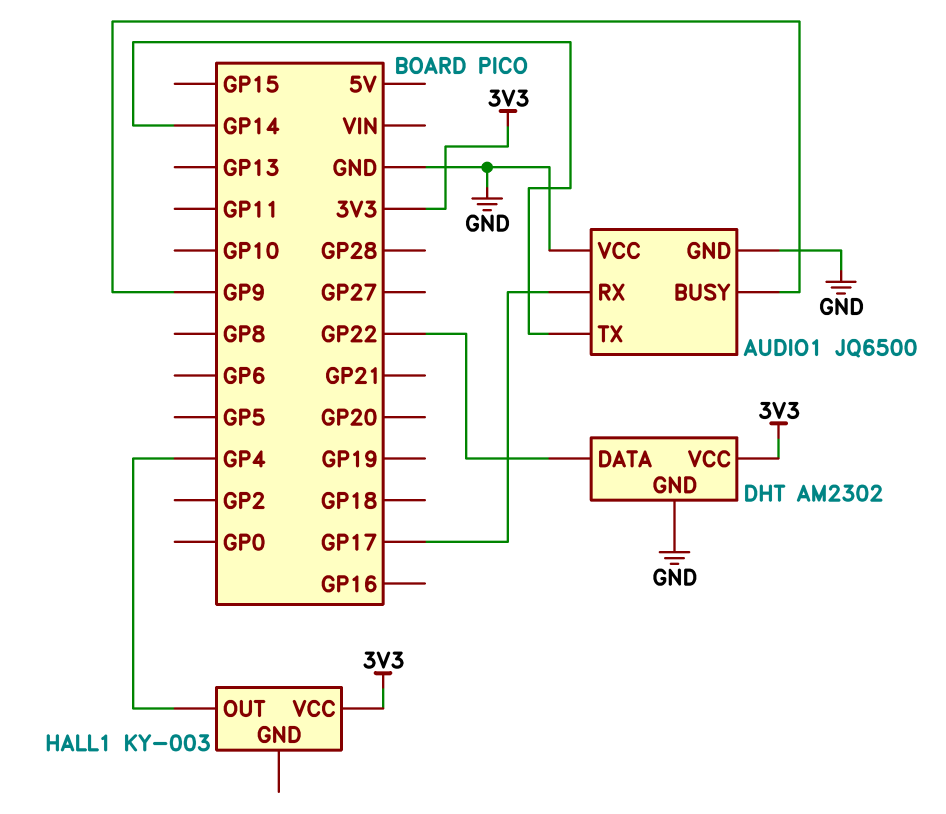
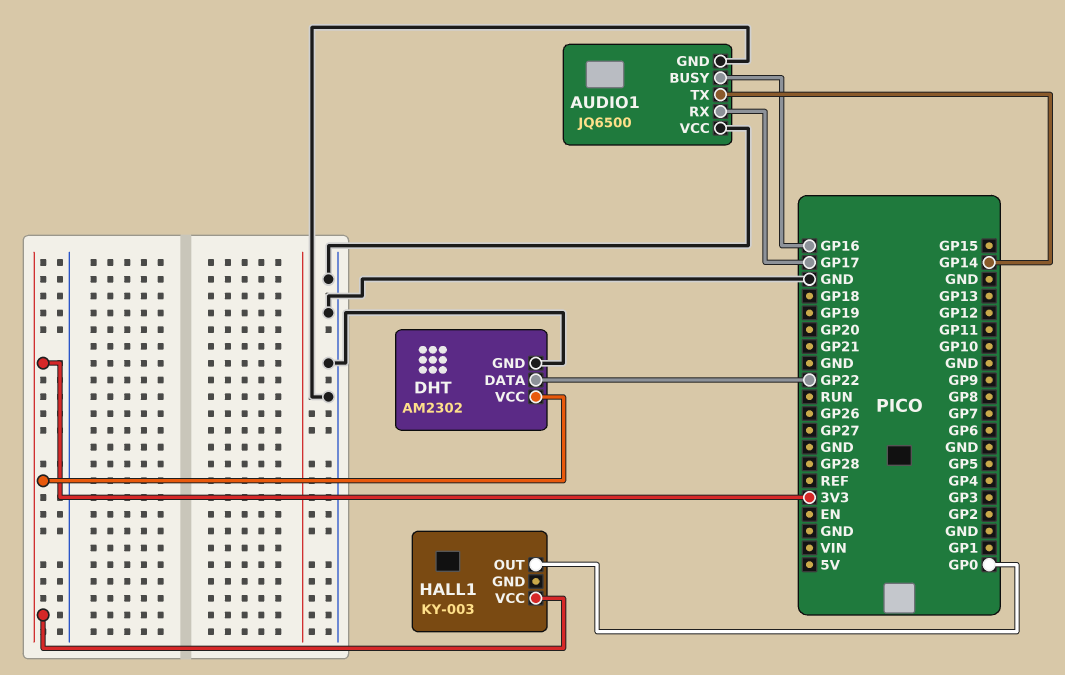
AUDIO1 pin BUSY: GP9 -> GP16
HALL1 pin OUT: GP4 -> GP0

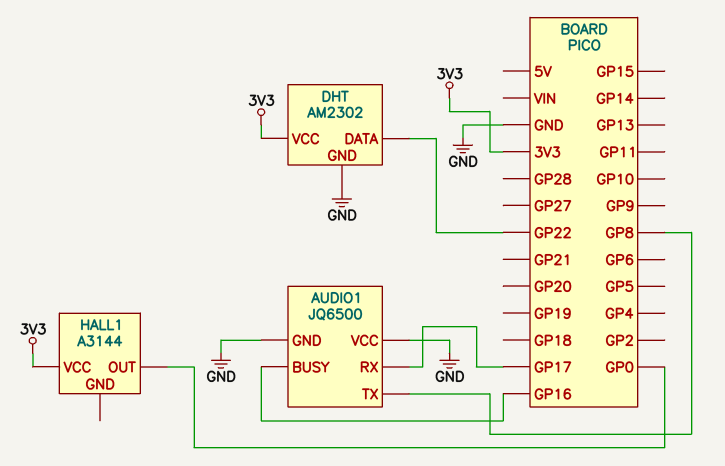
AUDIO1 pin TX: GP14 -> GP8
HALL1: KY-003 -> A3144

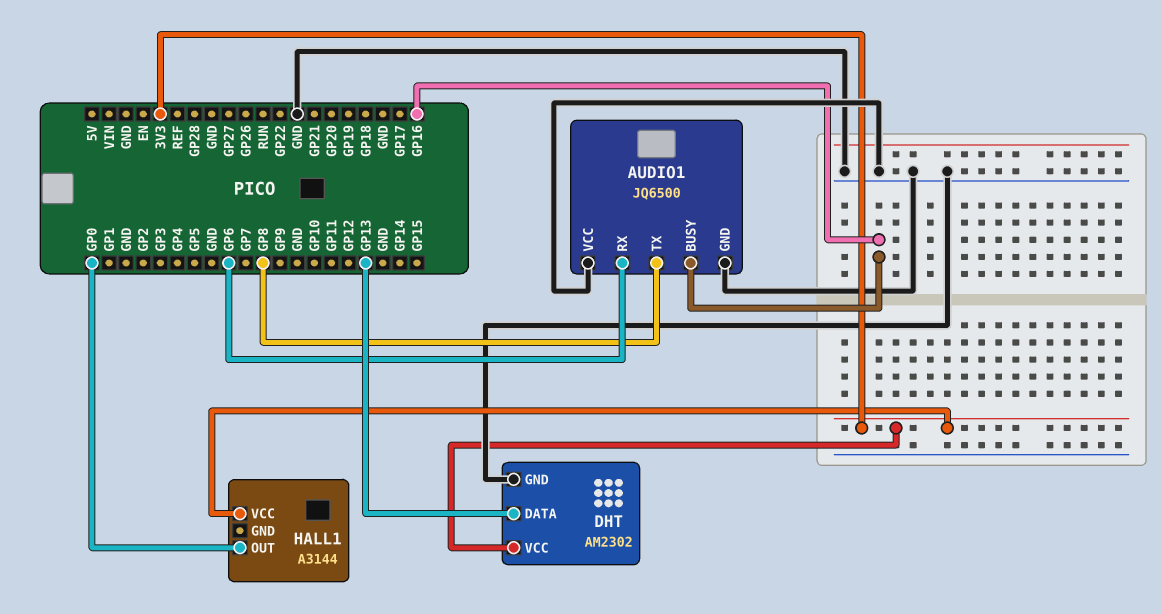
AUDIO1 pin RX: GP17 -> GP6
DHT pin DATA: GP22 -> GP13

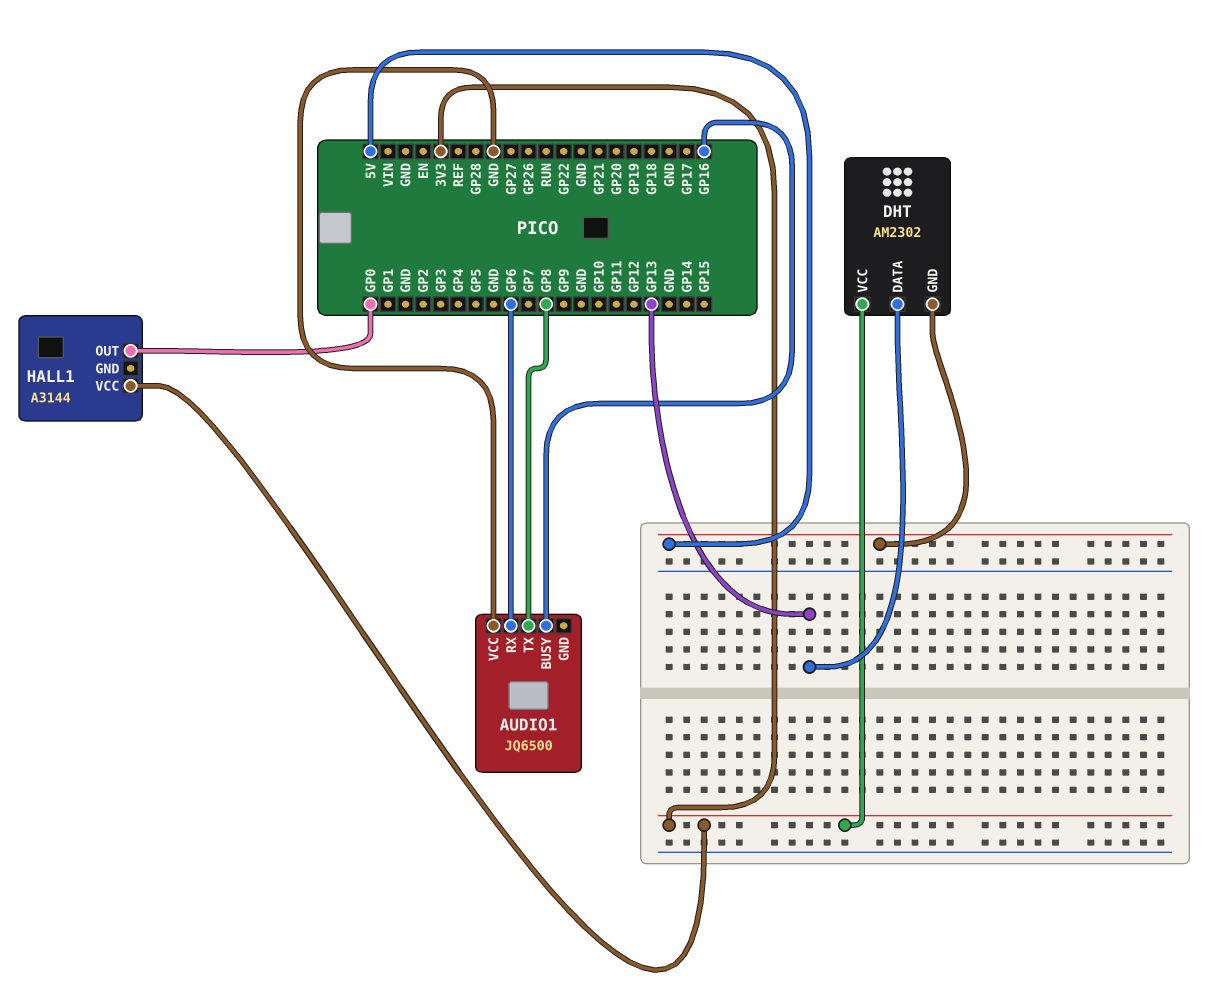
AUDIO1 pin GND: GND -> none
DHT pin GND: GND -> 5V

